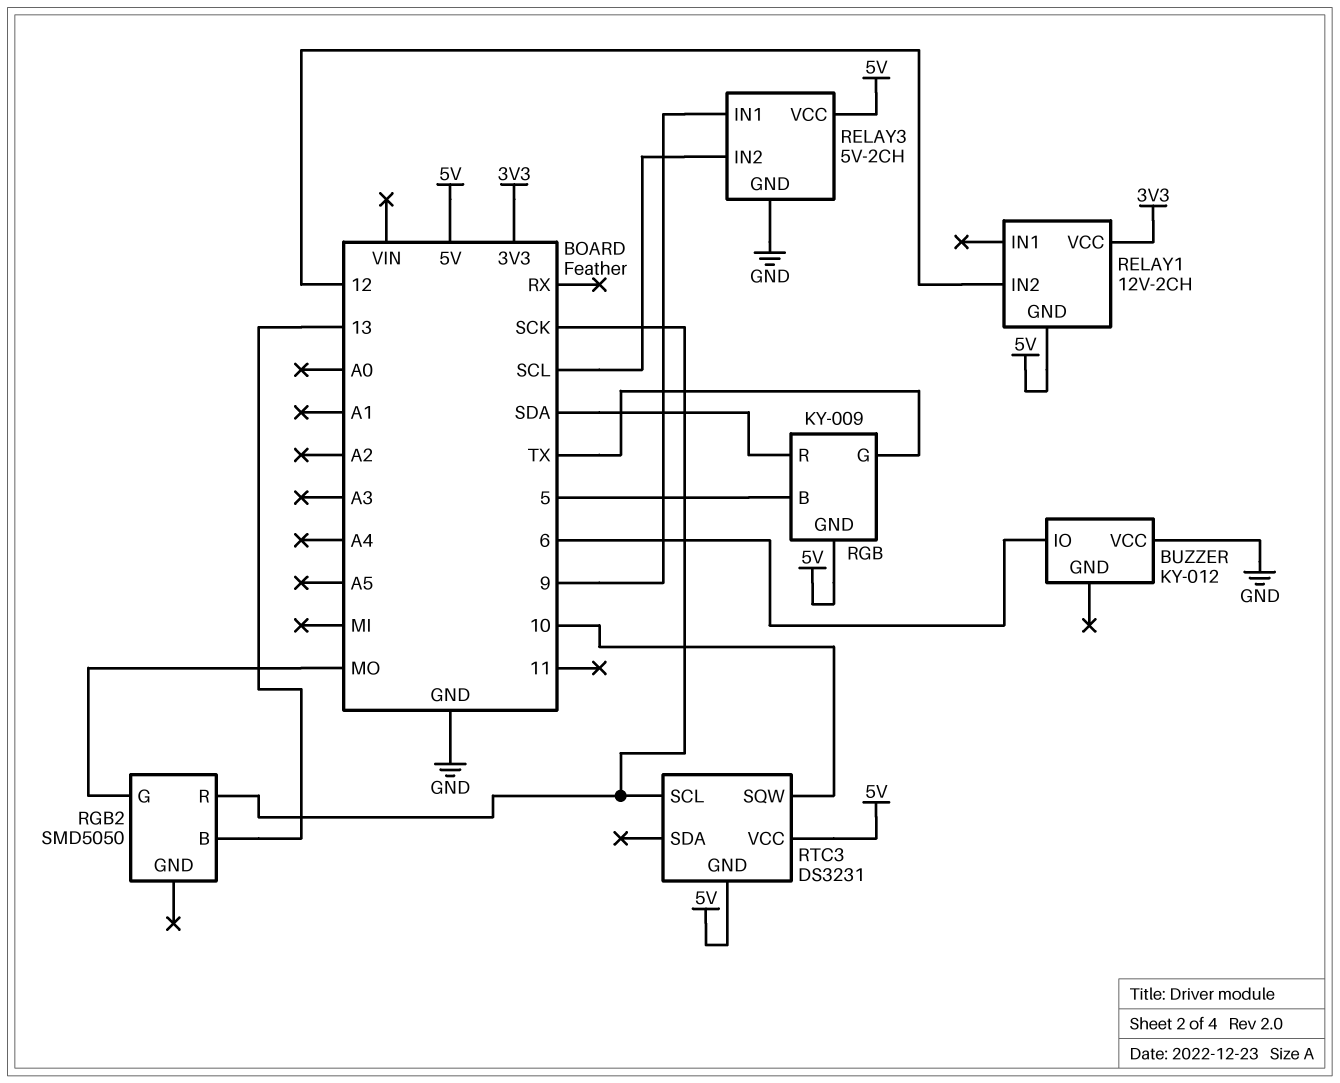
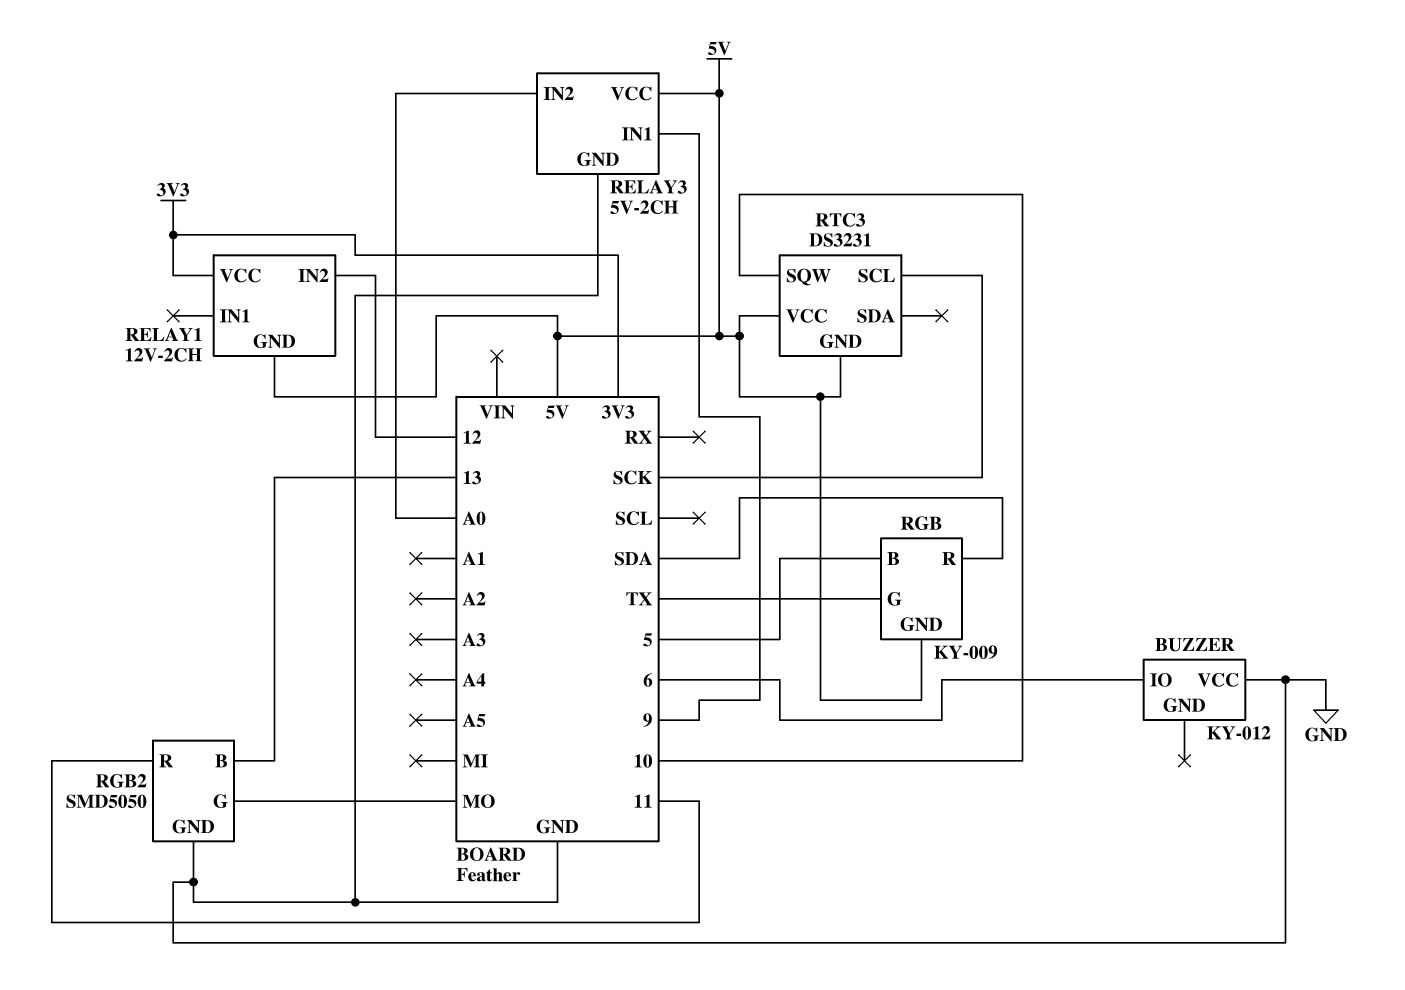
RELAY3 pin IN2: SCL -> A0
RGB2 pin GND: none -> GND
RGB2 pin R: SCK -> 11

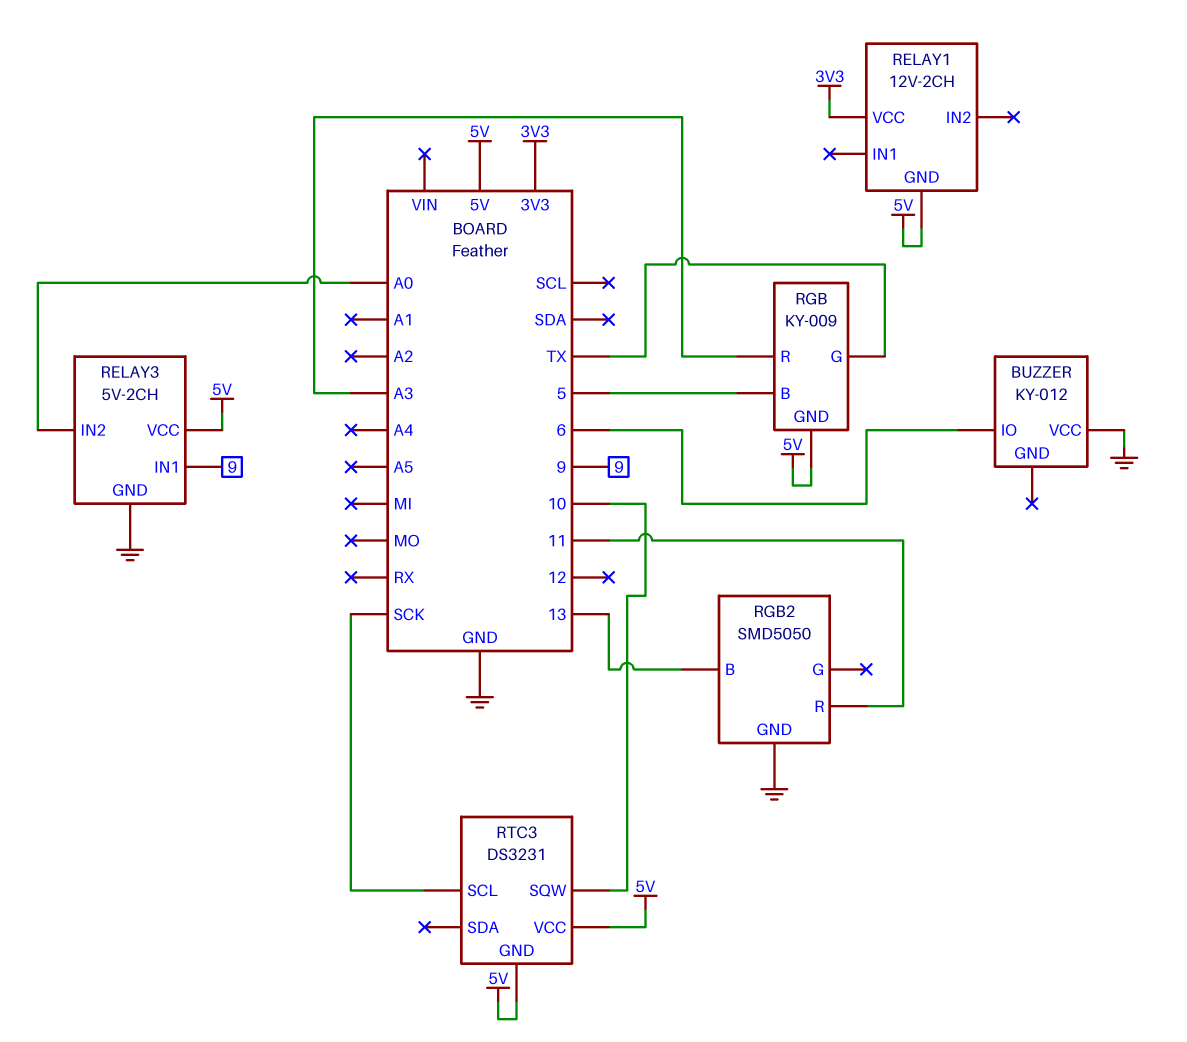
RELAY1 pin IN2: 12 -> none
RGB pin R: SDA -> A3
RGB2 pin G: MO -> none

